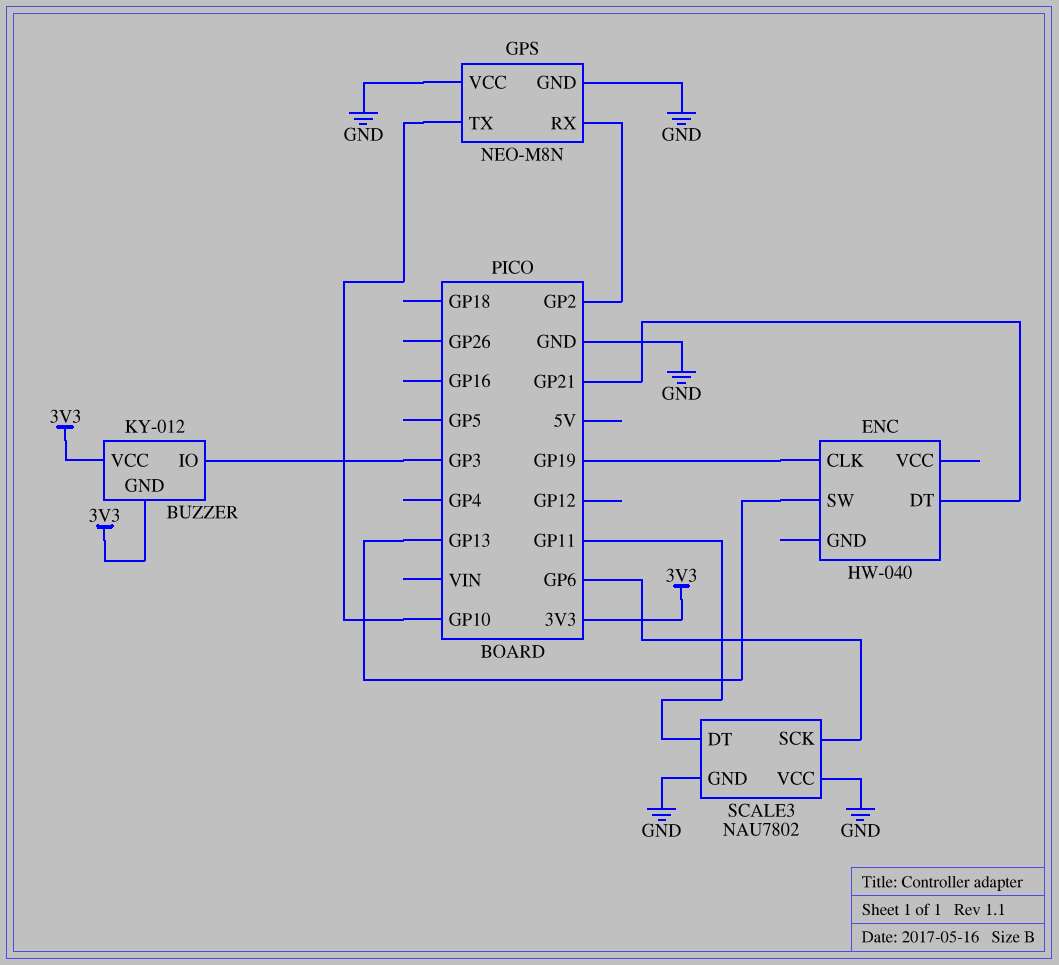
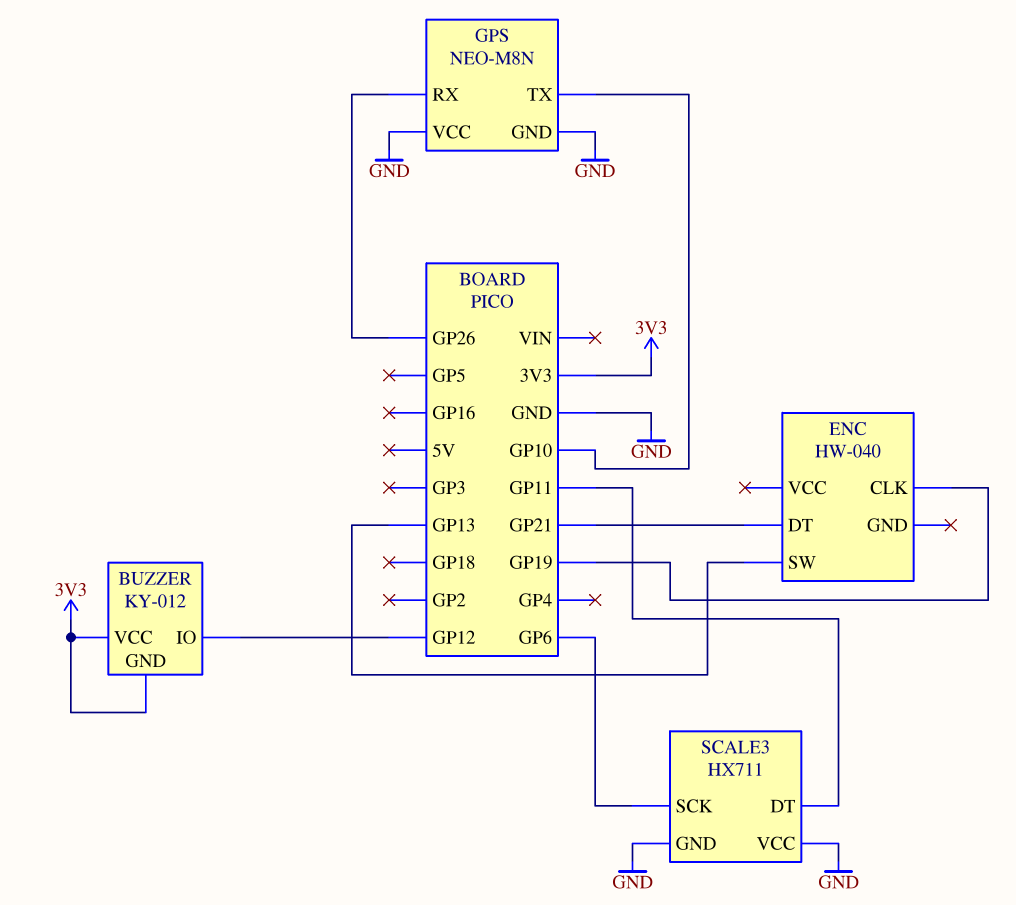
BUZZER pin IO: GP3 -> GP12
GPS pin RX: GP2 -> GP26
SCALE3: NAU7802 -> HX711

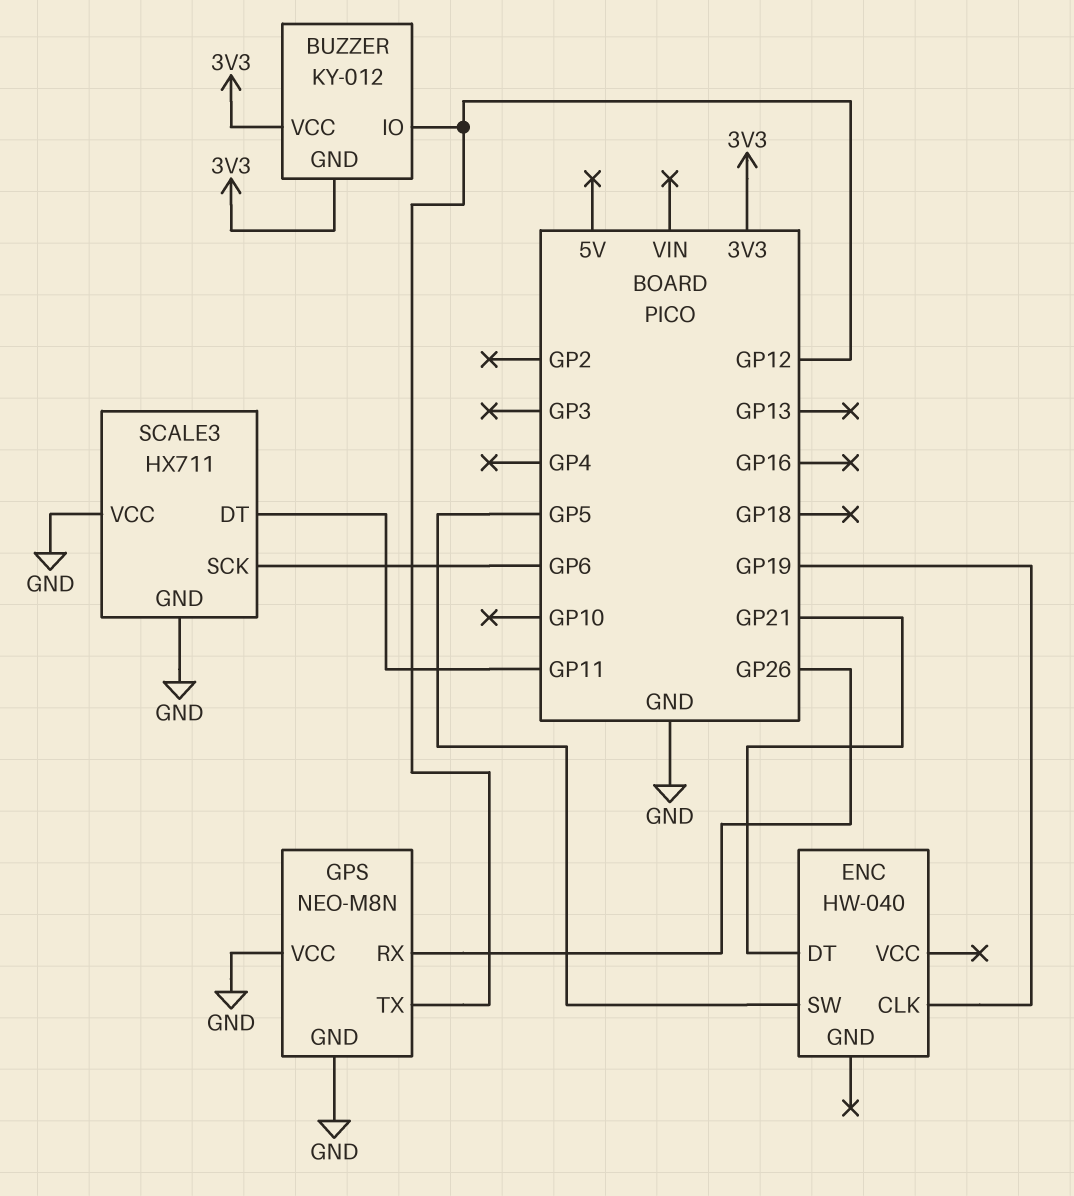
ENC pin SW: GP13 -> GP5
GPS pin TX: GP10 -> GP12

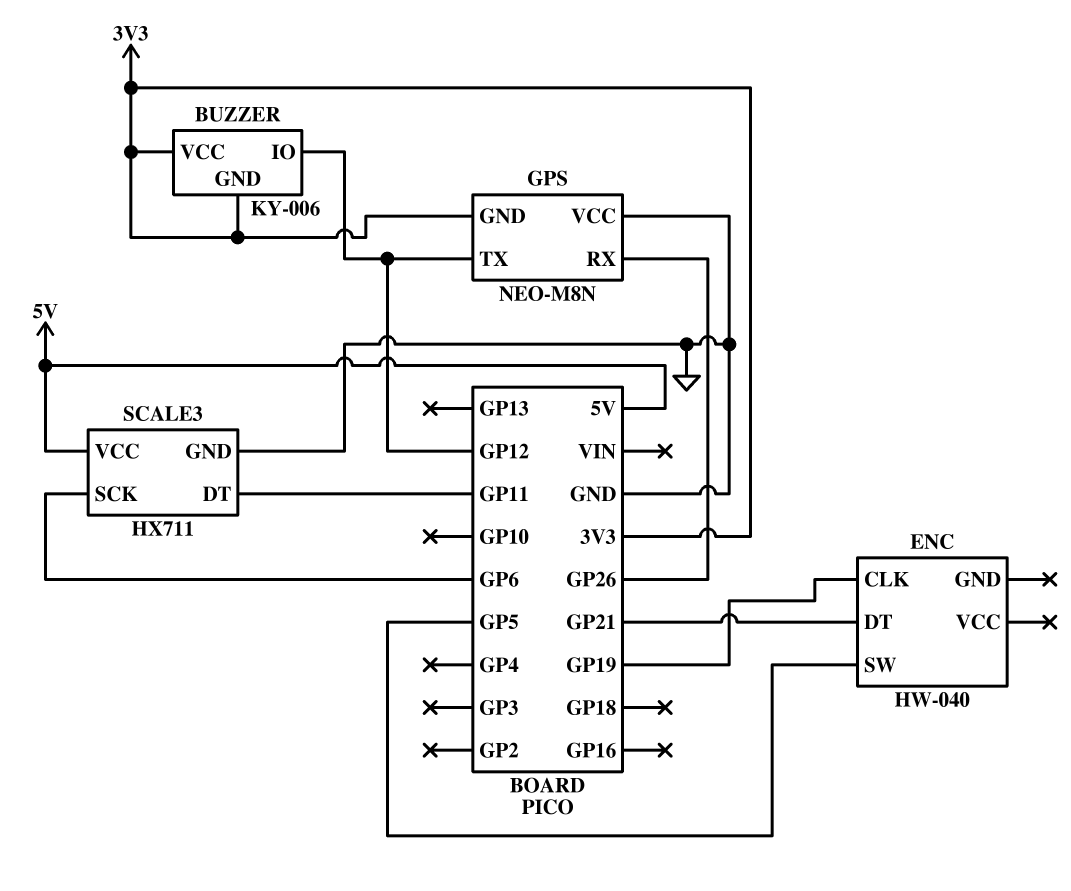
BUZZER: KY-012 -> KY-006
GPS pin GND: GND -> 3V3
SCALE3 pin VCC: GND -> 5V

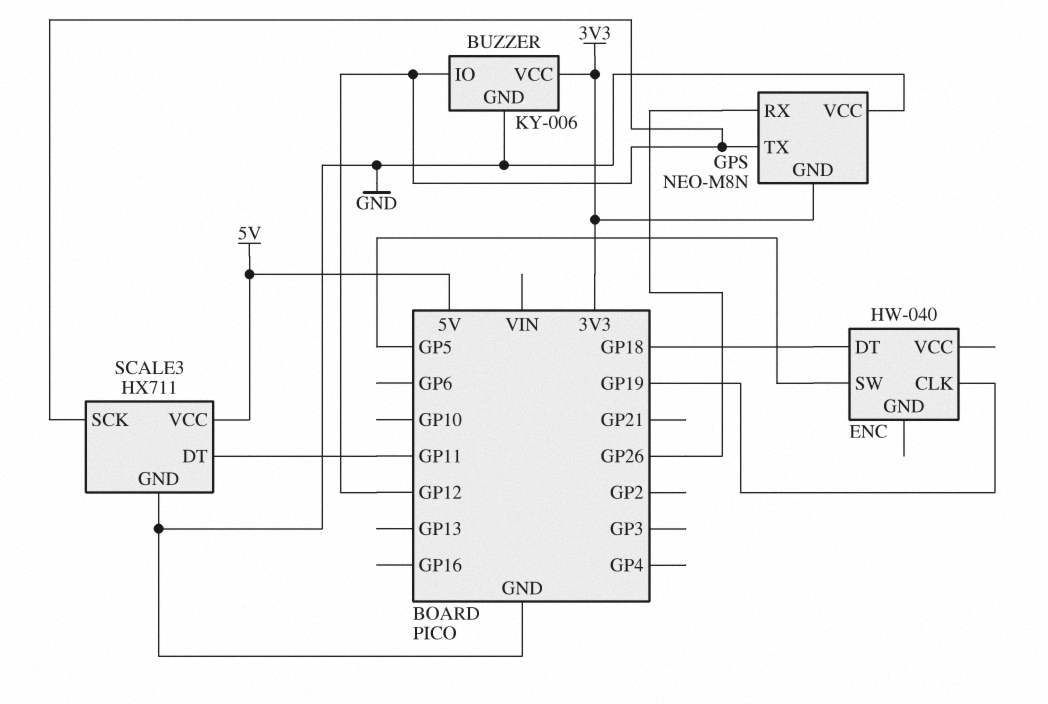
BUZZER pin GND: 3V3 -> GND
ENC pin DT: GP21 -> GP18
SCALE3 pin SCK: GP6 -> GP12

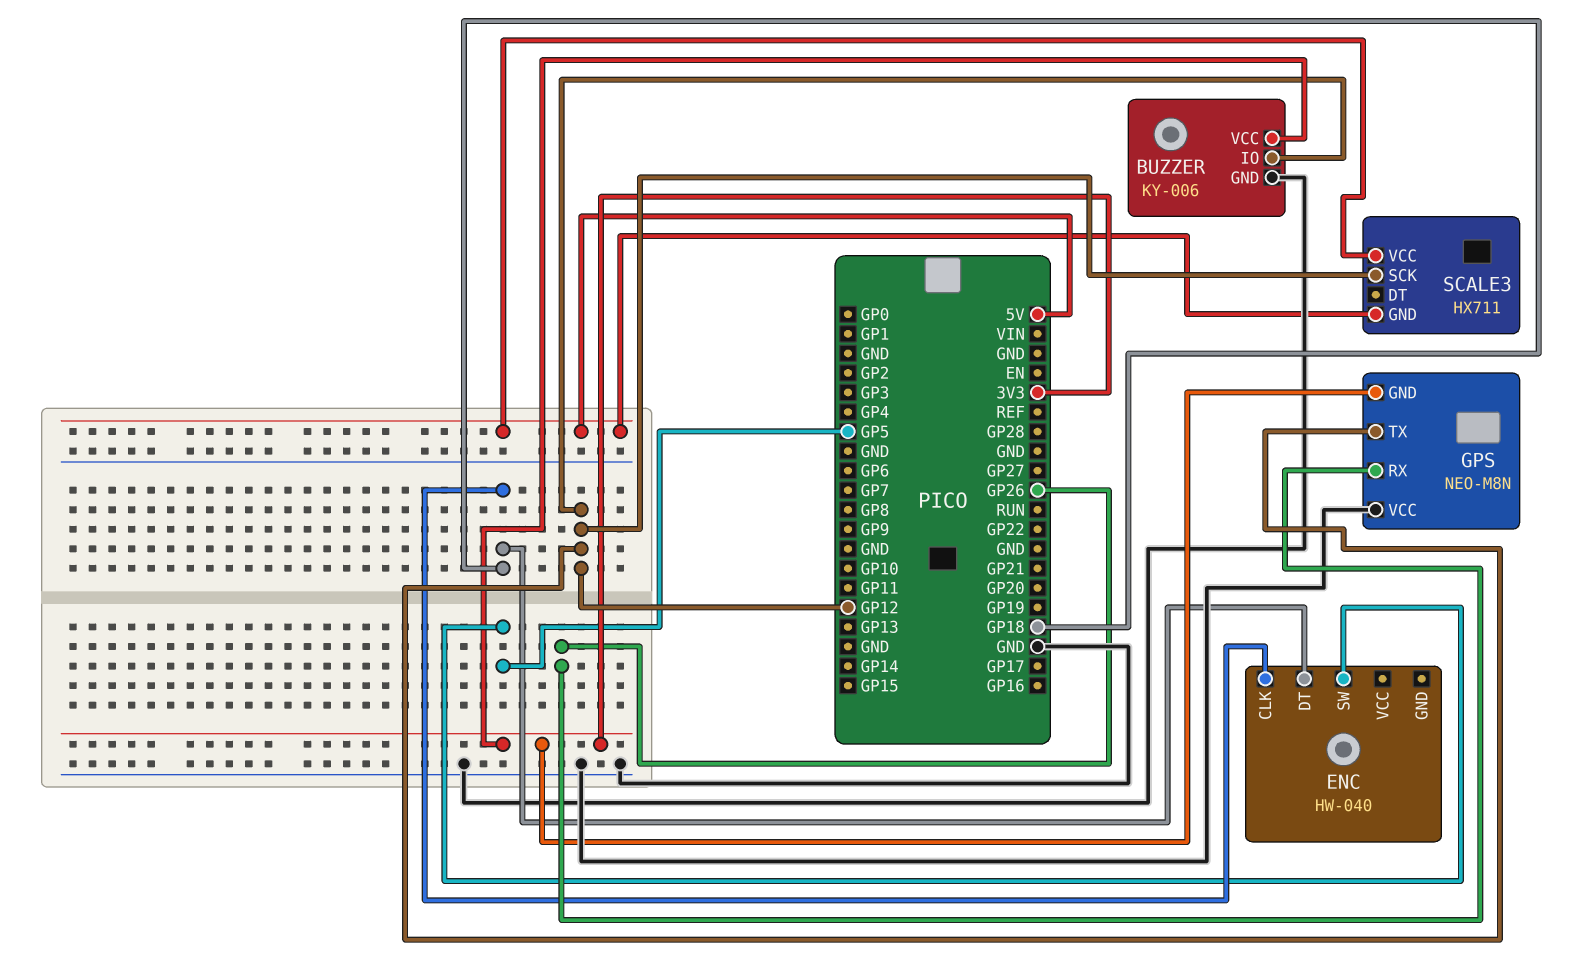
ENC pin CLK: GP19 -> GP18
SCALE3 pin DT: GP11 -> none
SCALE3 pin GND: GND -> 5V

